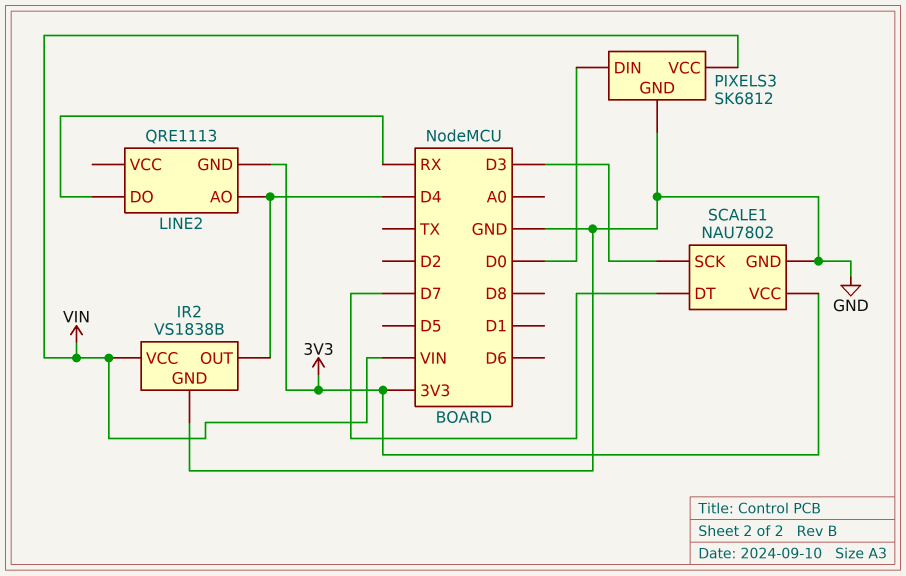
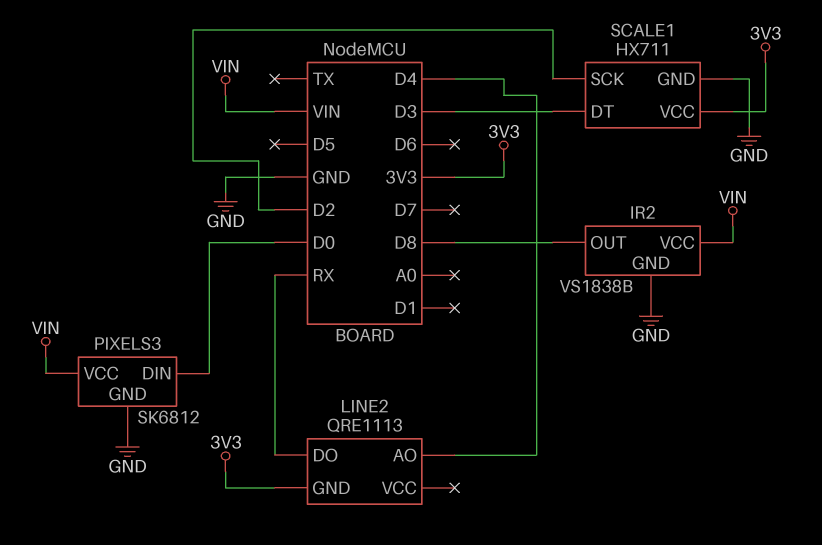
IR2 pin OUT: D4 -> D8
SCALE1: NAU7802 -> HX711
SCALE1 pin DT: D7 -> D3
SCALE1 pin SCK: D3 -> D2

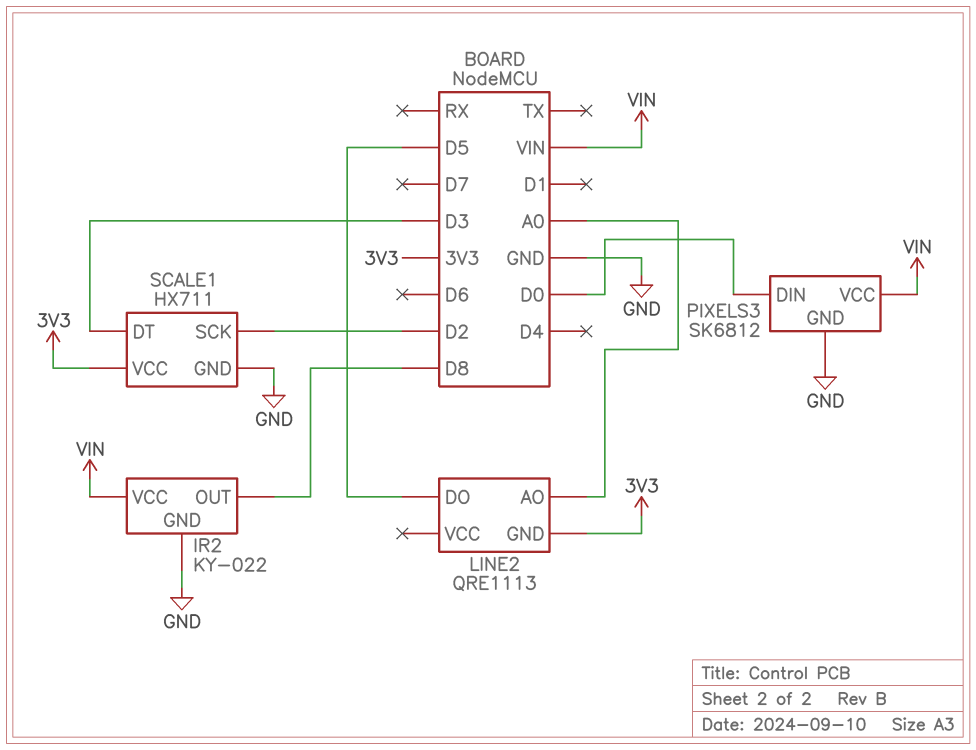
IR2: VS1838B -> KY-022
LINE2 pin AO: D4 -> A0
LINE2 pin DO: RX -> D5

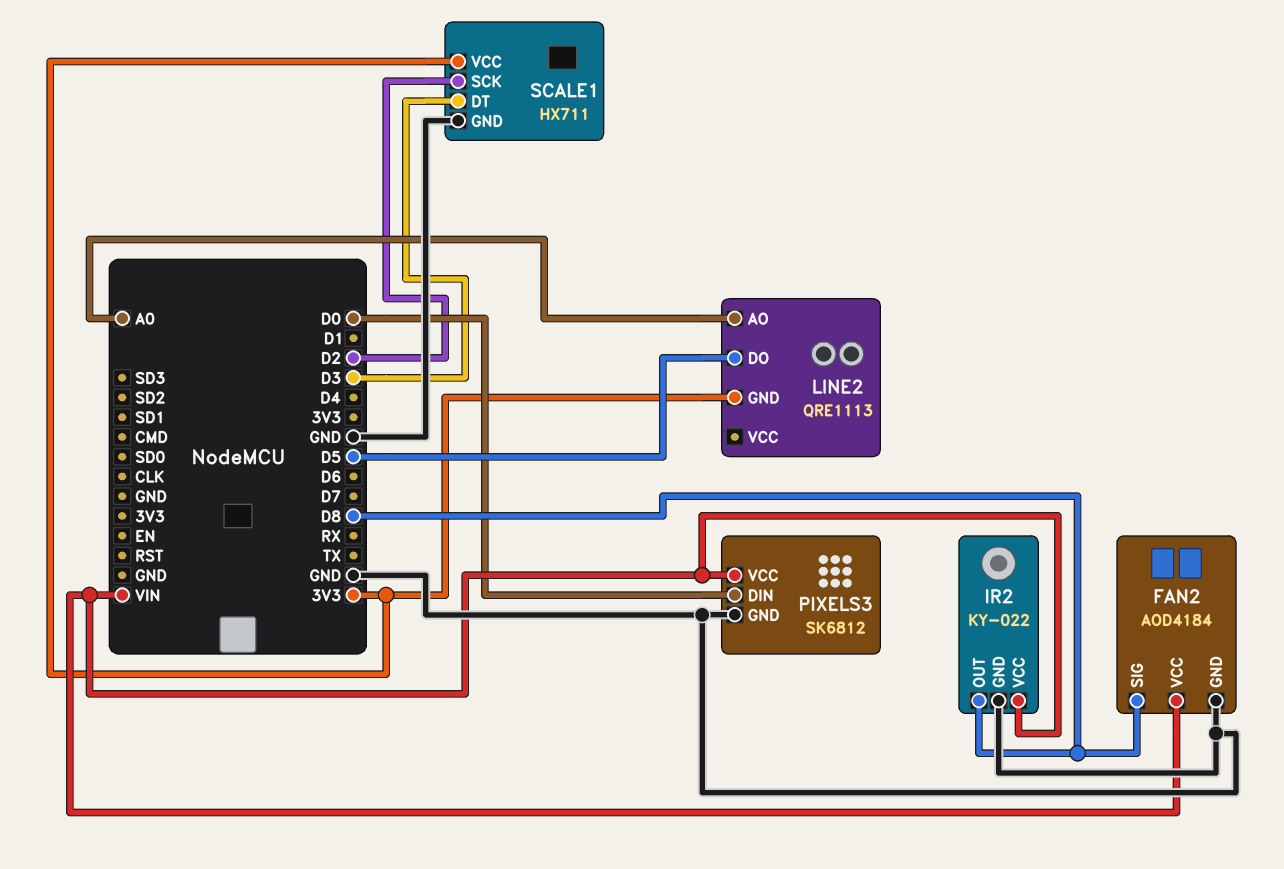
FAN2: none -> AOD4184
FAN2 pin GND: none -> GND
FAN2 pin SIG: none -> D8
FAN2 pin VCC: none -> VIN

